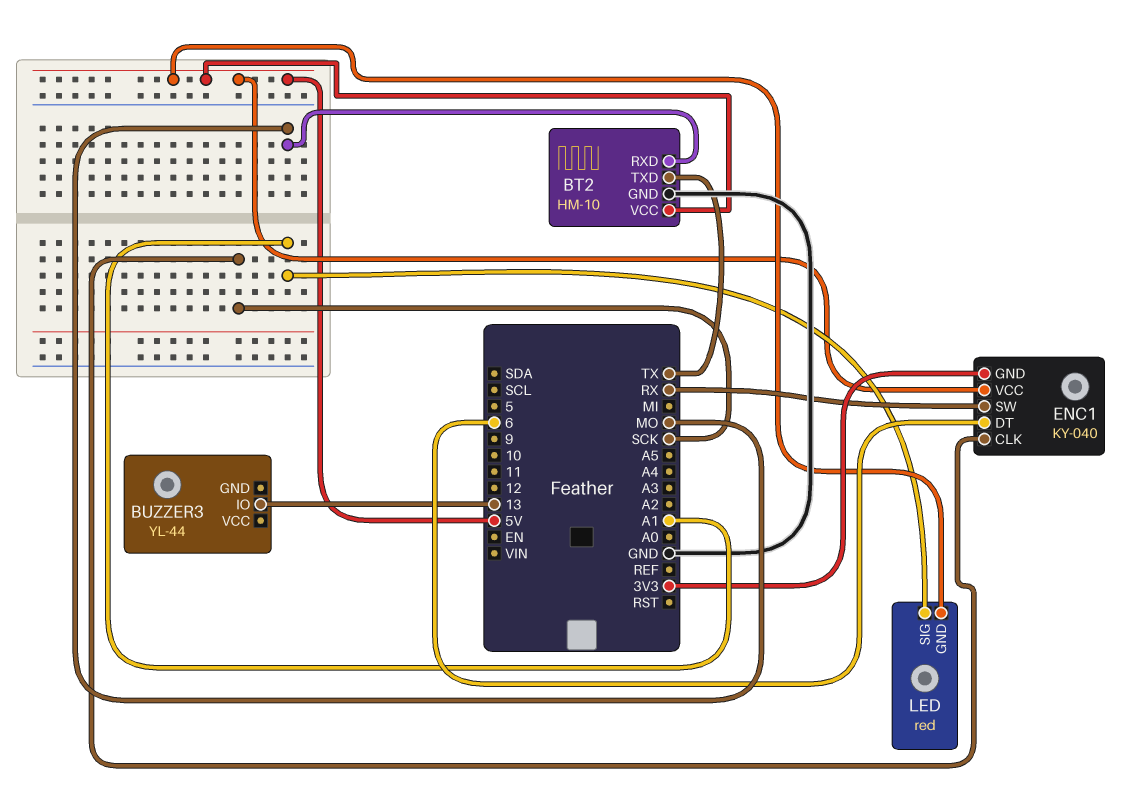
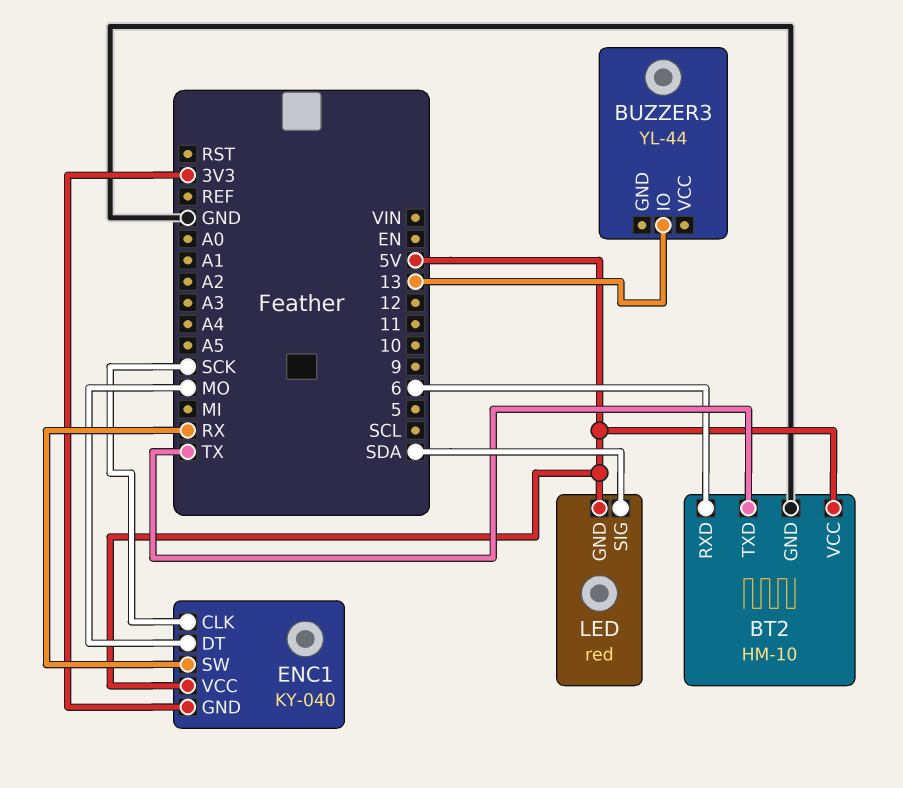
BT2 pin RXD: MO -> 6
ENC1 pin DT: 6 -> MO
LED pin SIG: A1 -> SDA

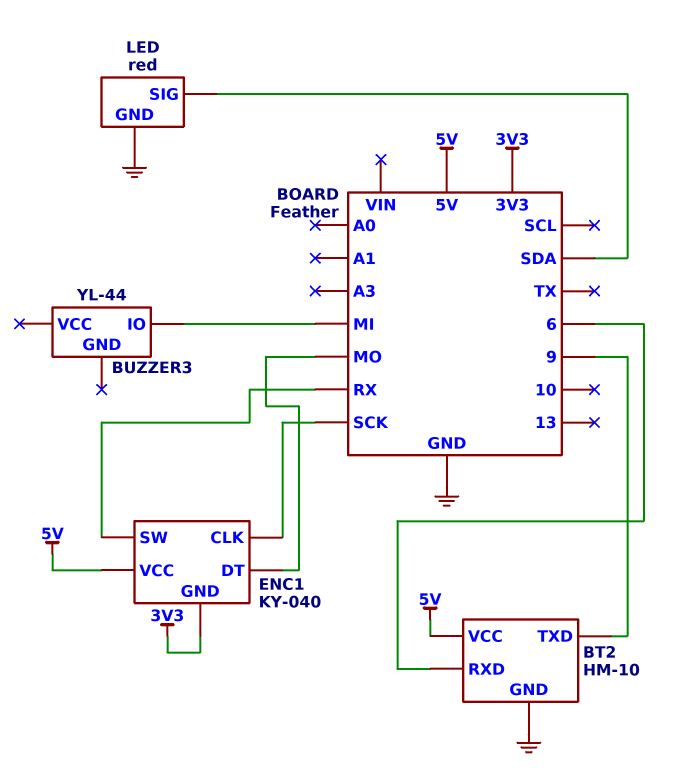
BT2 pin TXD: TX -> 9
BUZZER3 pin IO: 13 -> MI
LED pin GND: 5V -> GND

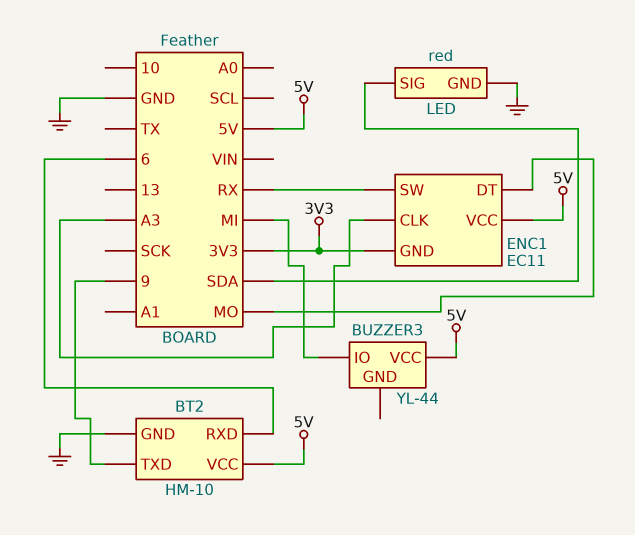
BUZZER3 pin VCC: none -> 5V
ENC1: KY-040 -> EC11
ENC1 pin CLK: SCK -> A3

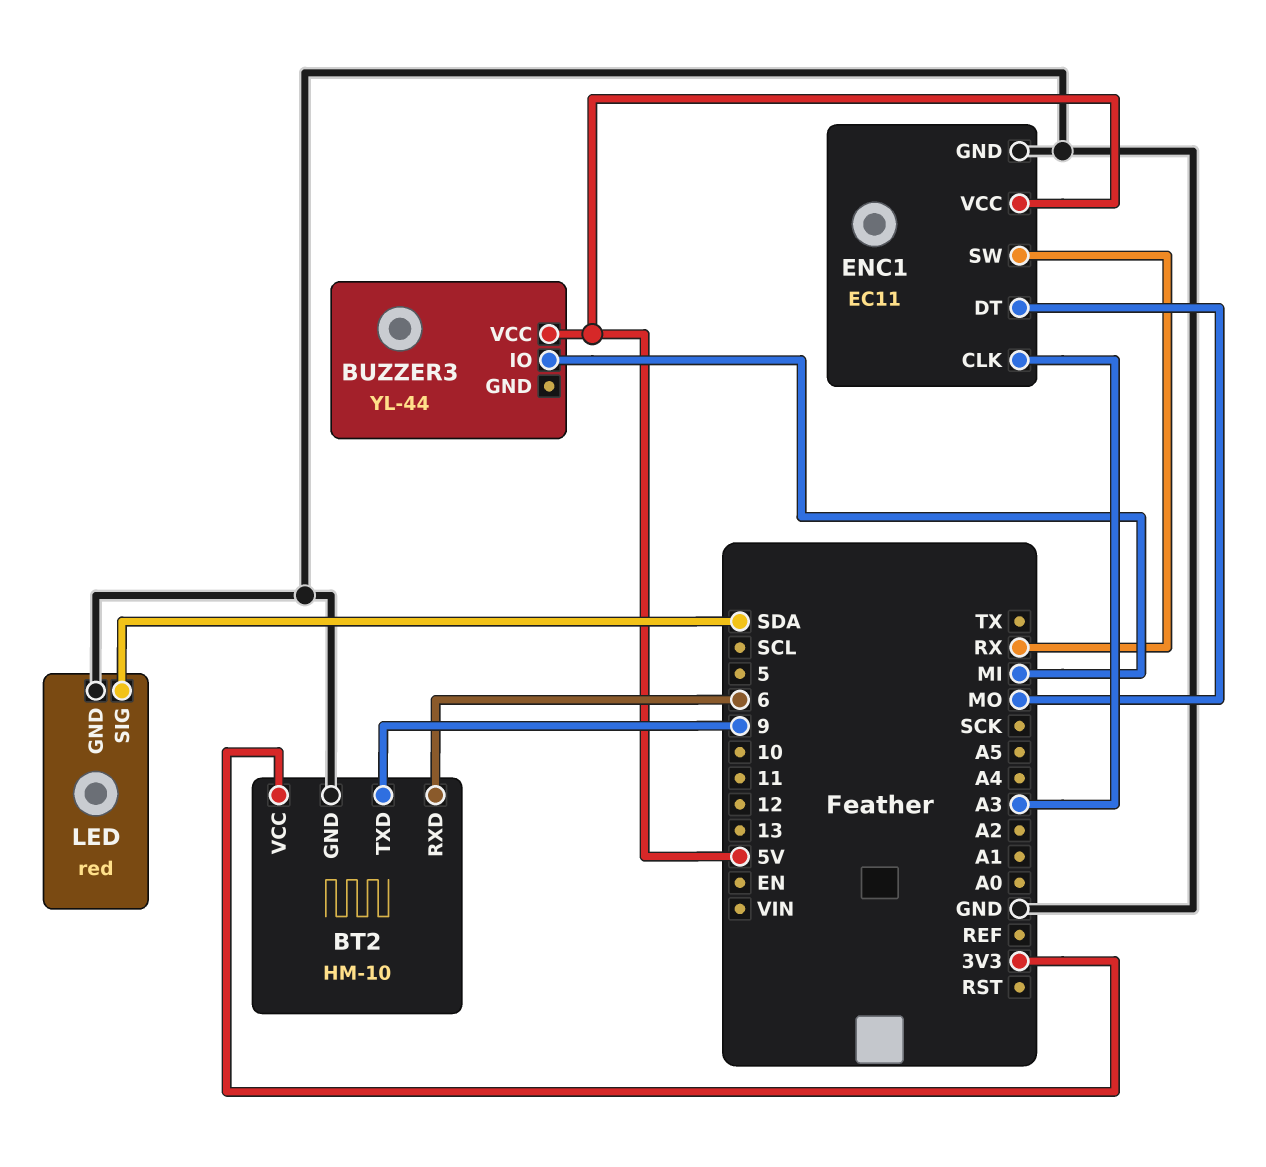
BT2 pin VCC: 5V -> 3V3
ENC1 pin GND: 3V3 -> GND

